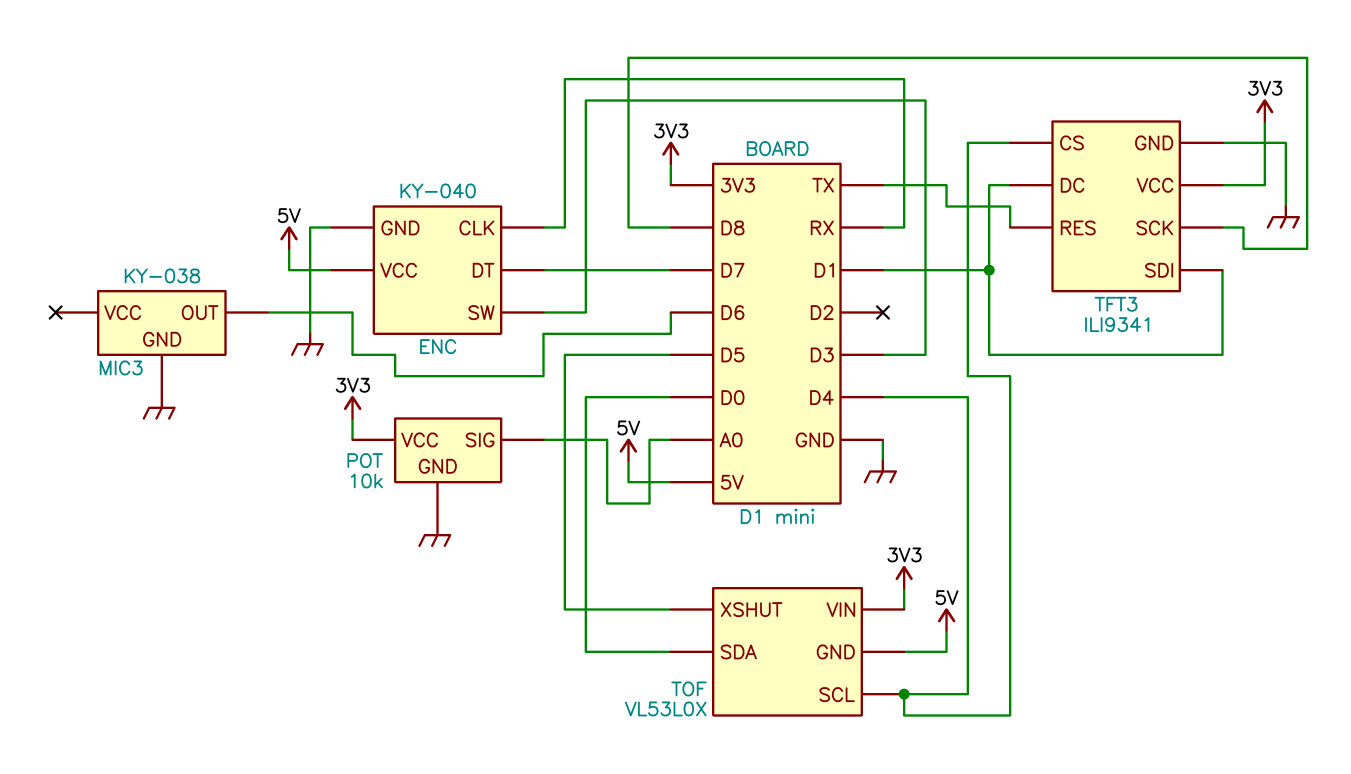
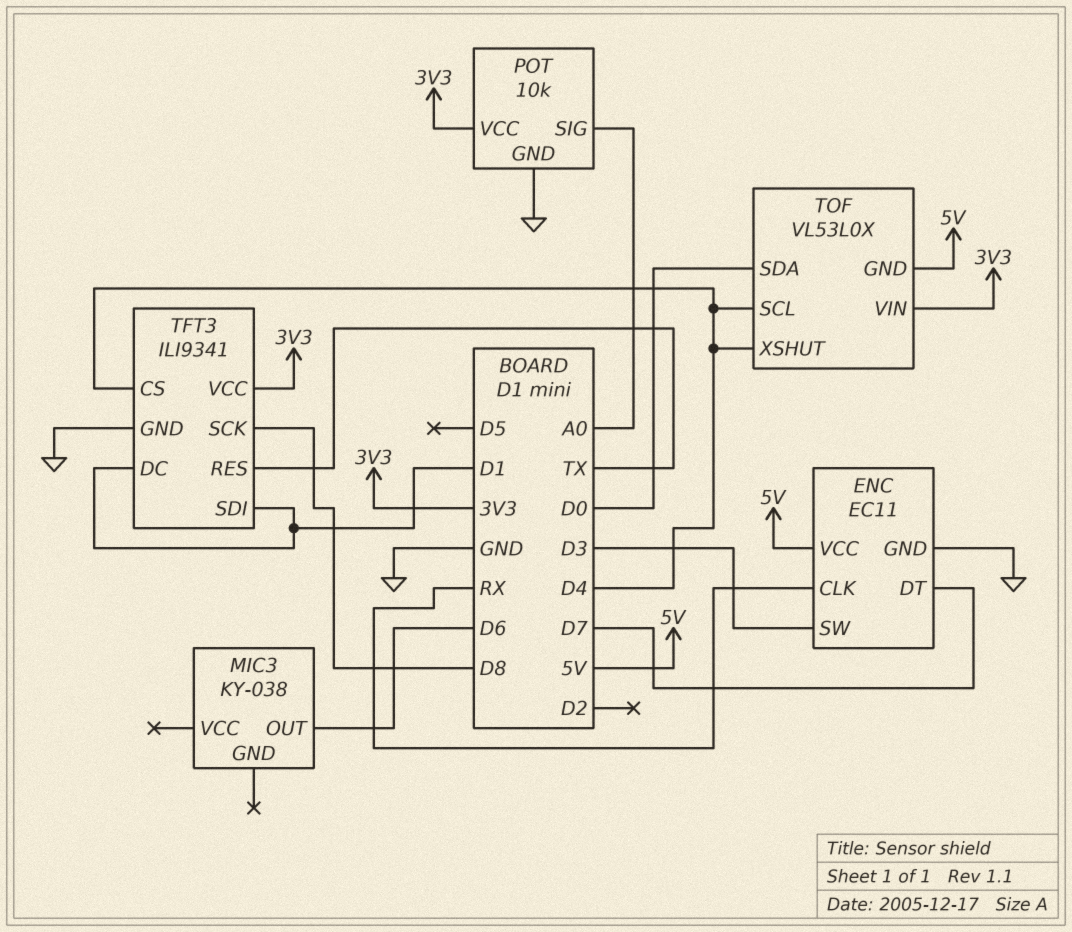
ENC: KY-040 -> EC11
MIC3 pin GND: GND -> none
TOF pin XSHUT: D5 -> D4

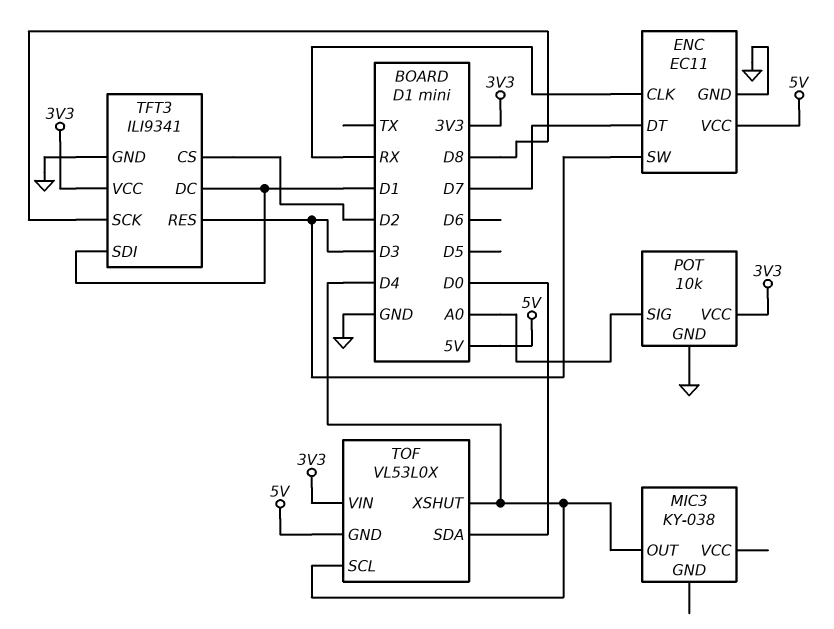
MIC3 pin OUT: D6 -> D4
TFT3 pin CS: D4 -> D2
TFT3 pin RES: TX -> D3

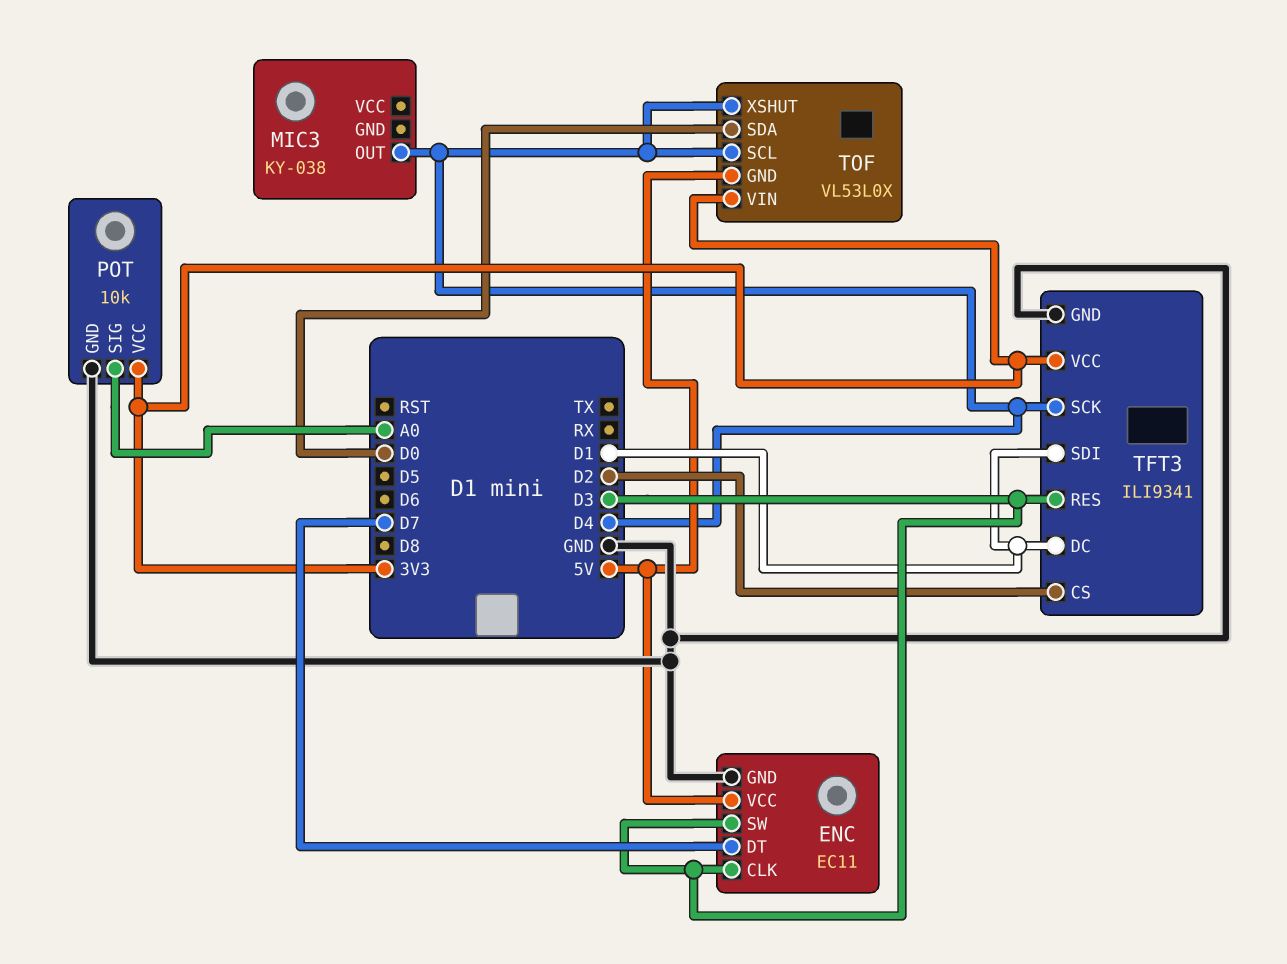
ENC pin CLK: RX -> D3
TFT3 pin SCK: D8 -> D4

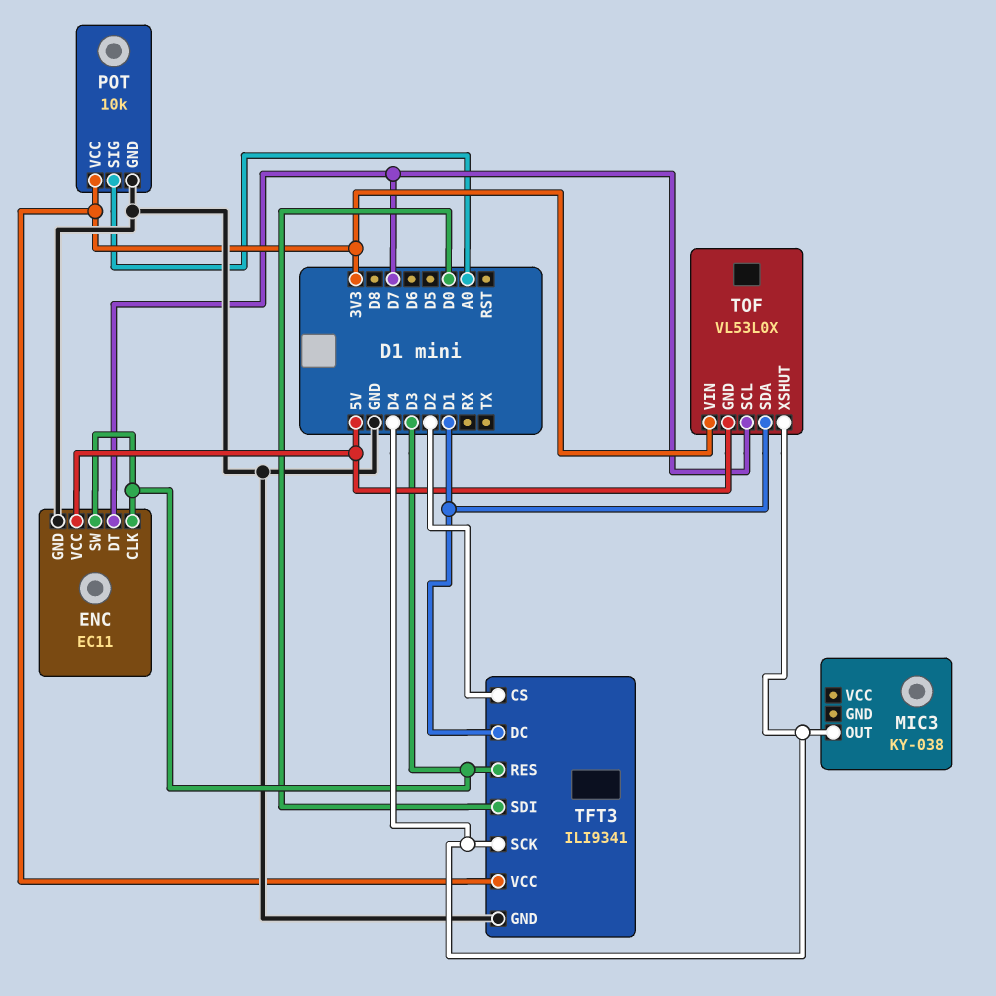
TFT3 pin SDI: D1 -> D0
TOF pin SCL: D4 -> D7
TOF pin SDA: D0 -> D1

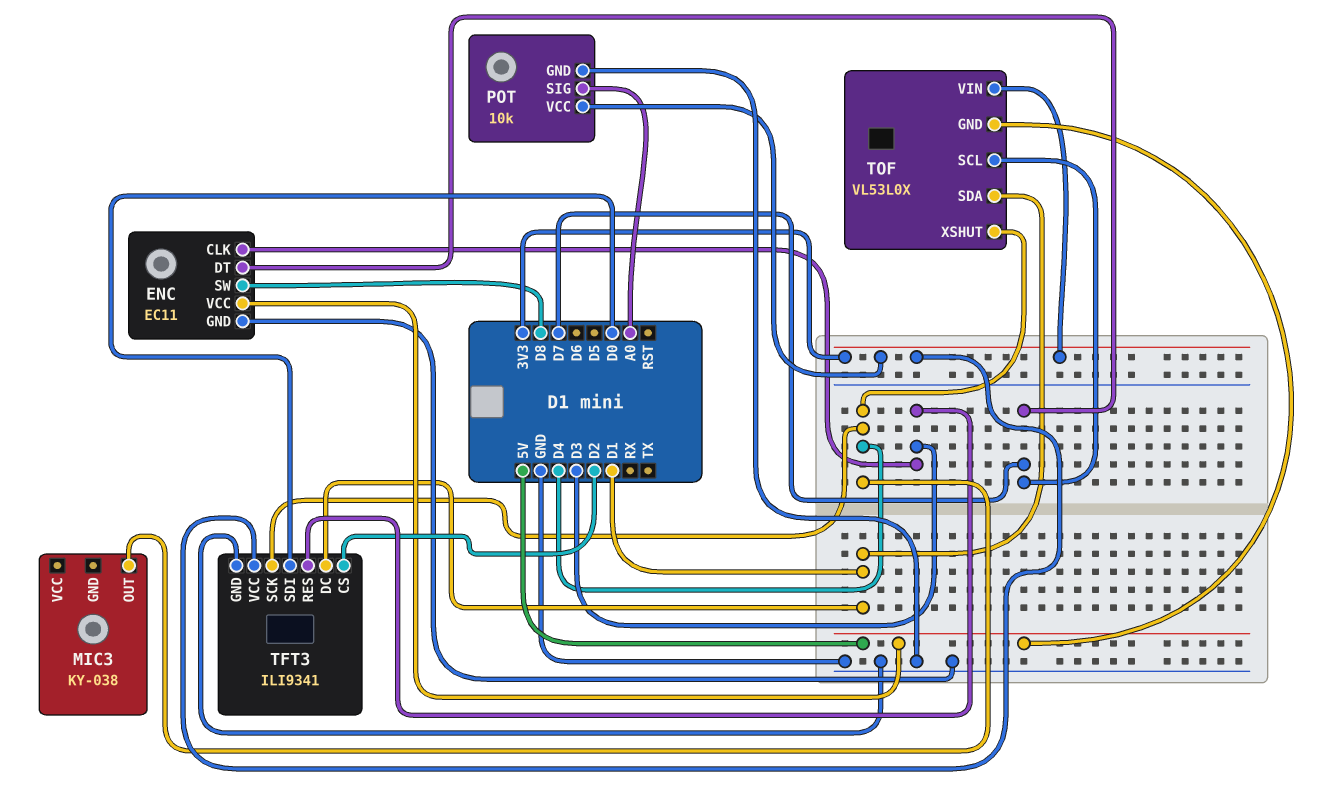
ENC pin SW: D3 -> D8

